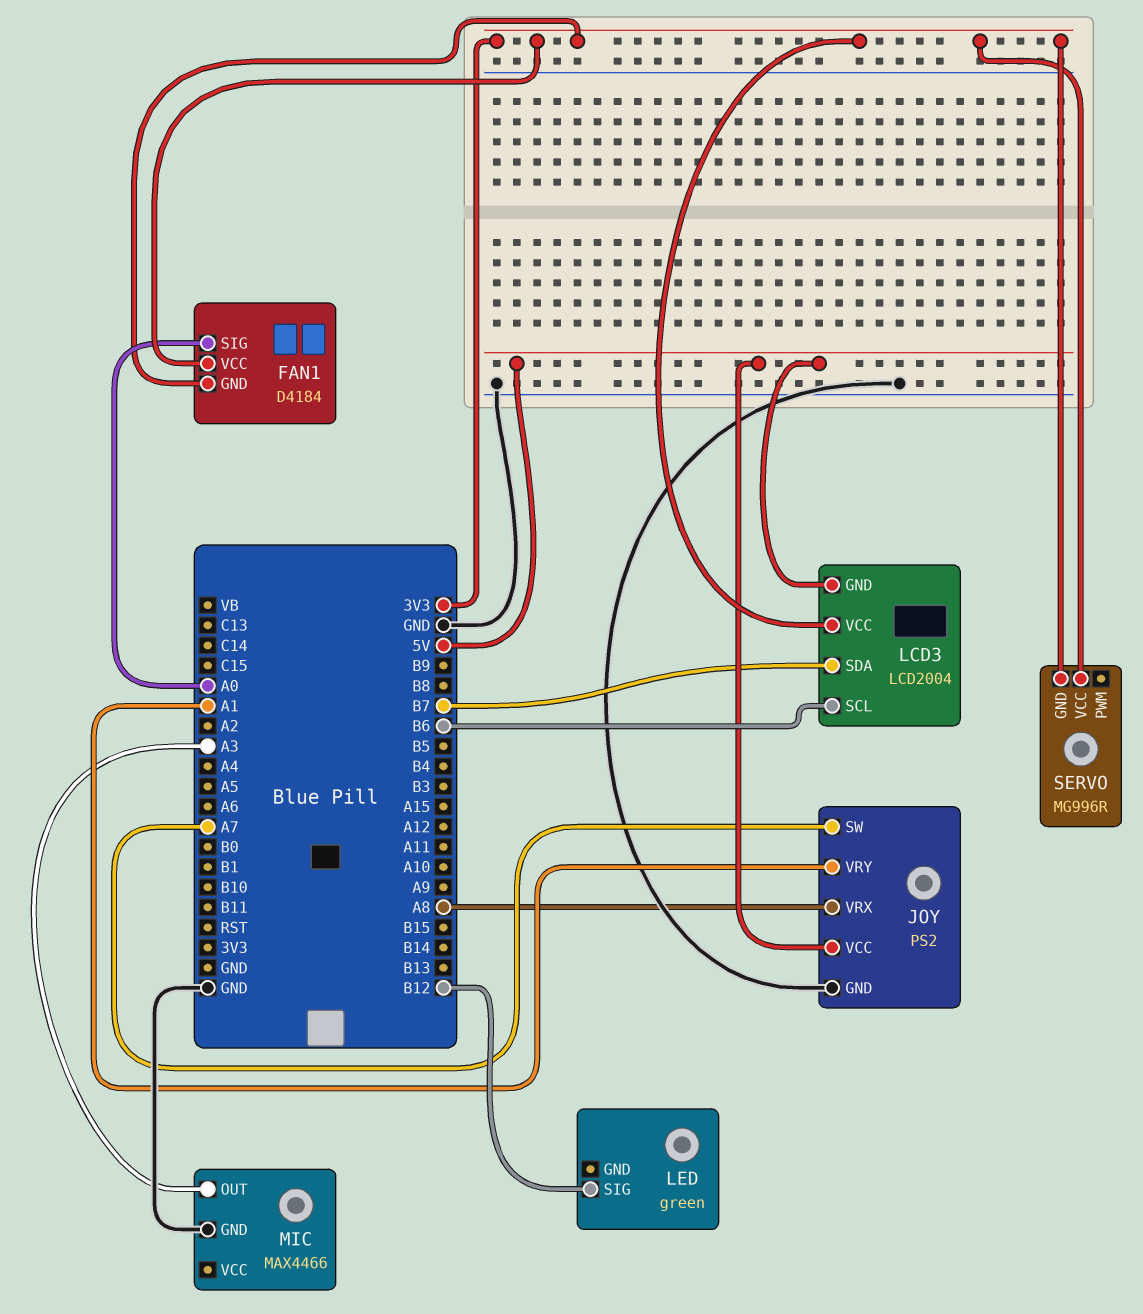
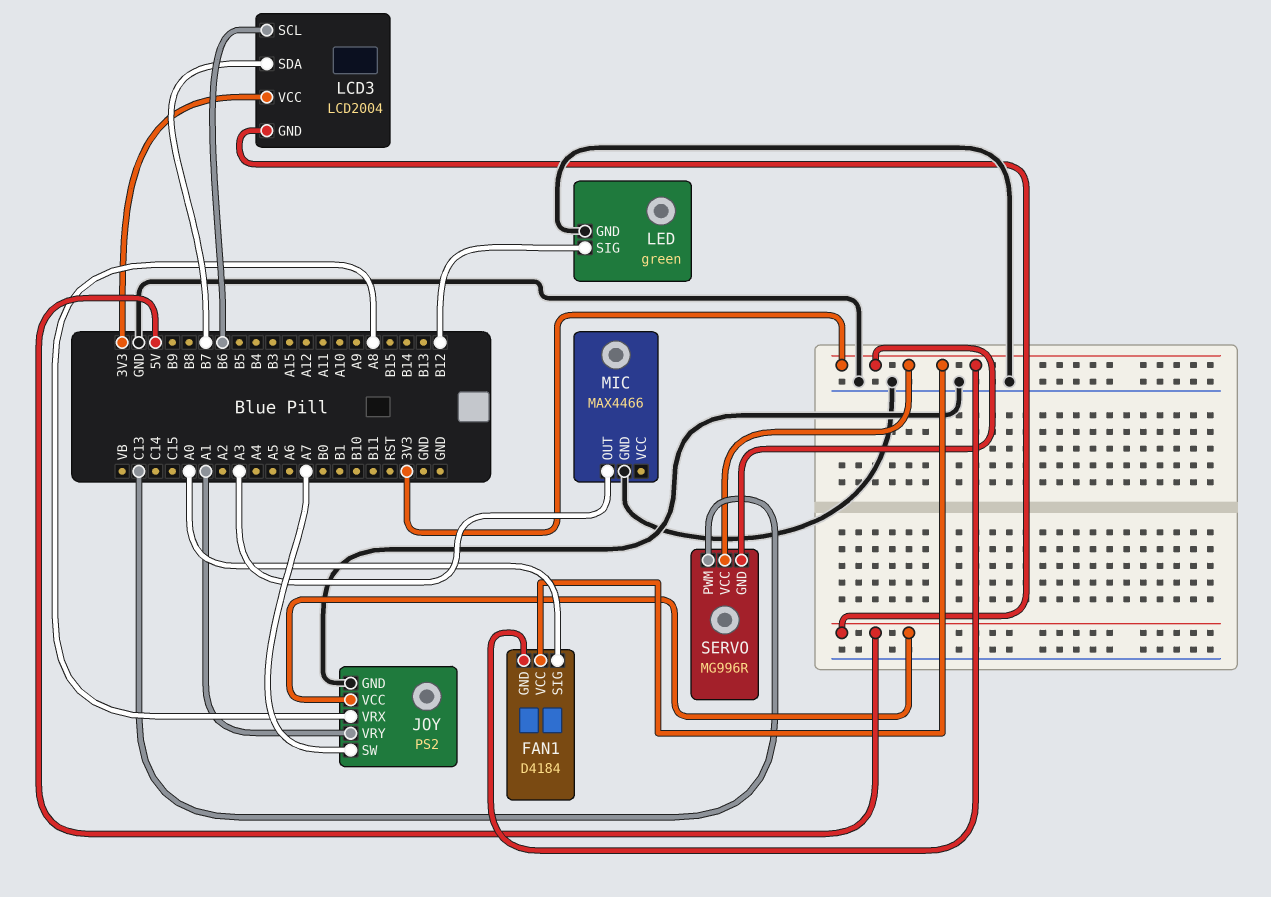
LED pin GND: none -> GND
SERVO pin PWM: none -> C13

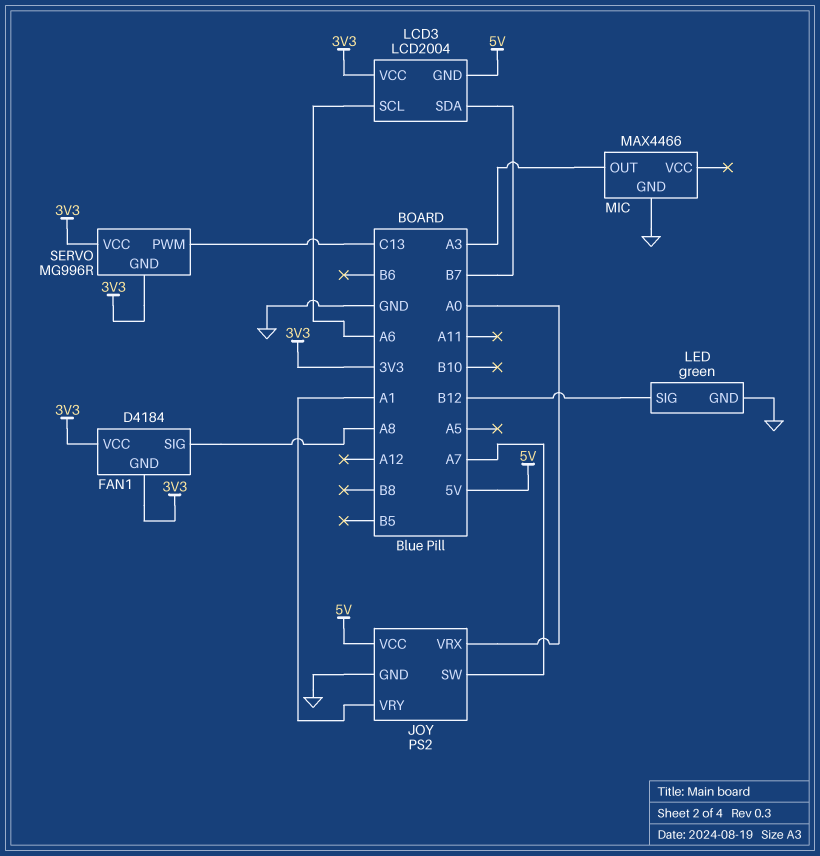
FAN1 pin SIG: A0 -> A8
JOY pin VRX: A8 -> A0
LCD3 pin SCL: B6 -> A6

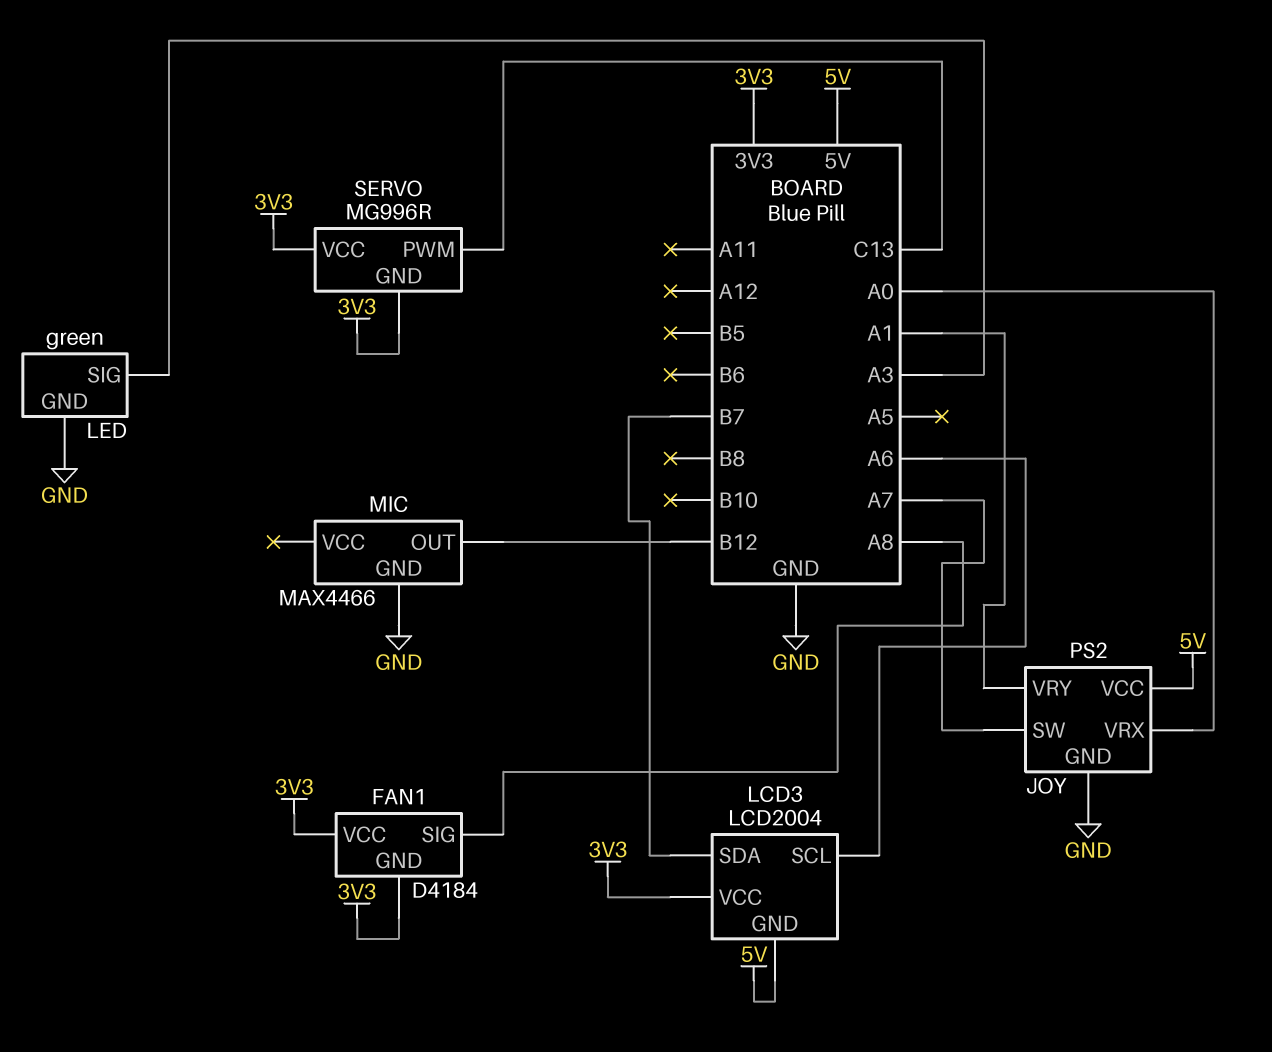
LED pin SIG: B12 -> A3
MIC pin OUT: A3 -> B12

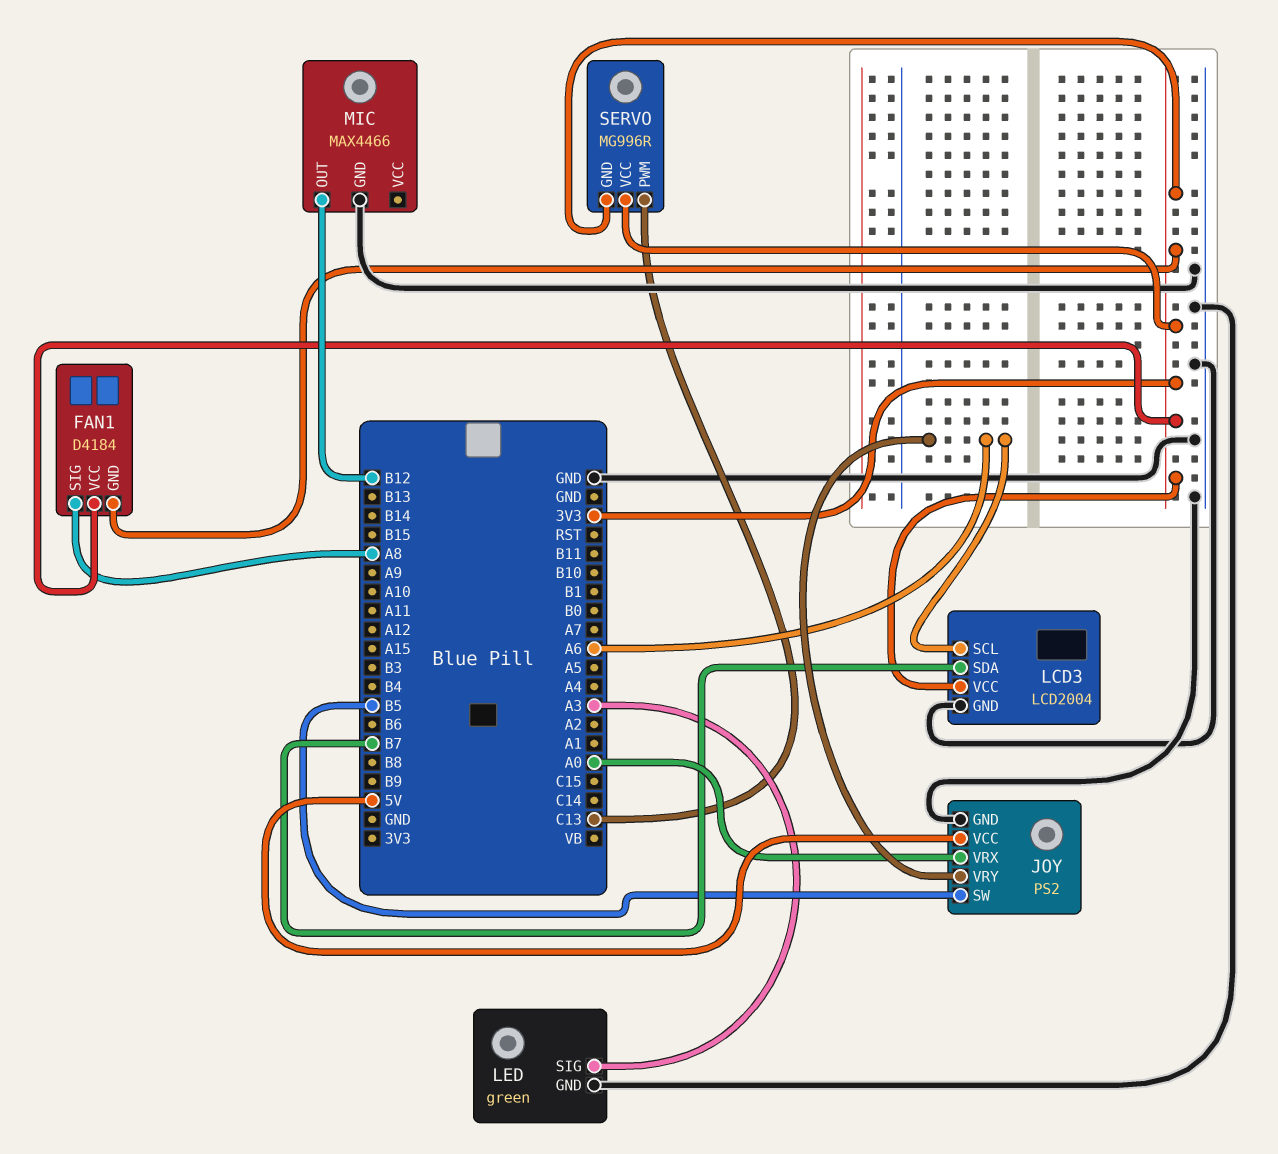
JOY pin SW: A7 -> B5
JOY pin VRY: A1 -> A6
LCD3 pin GND: 5V -> GND

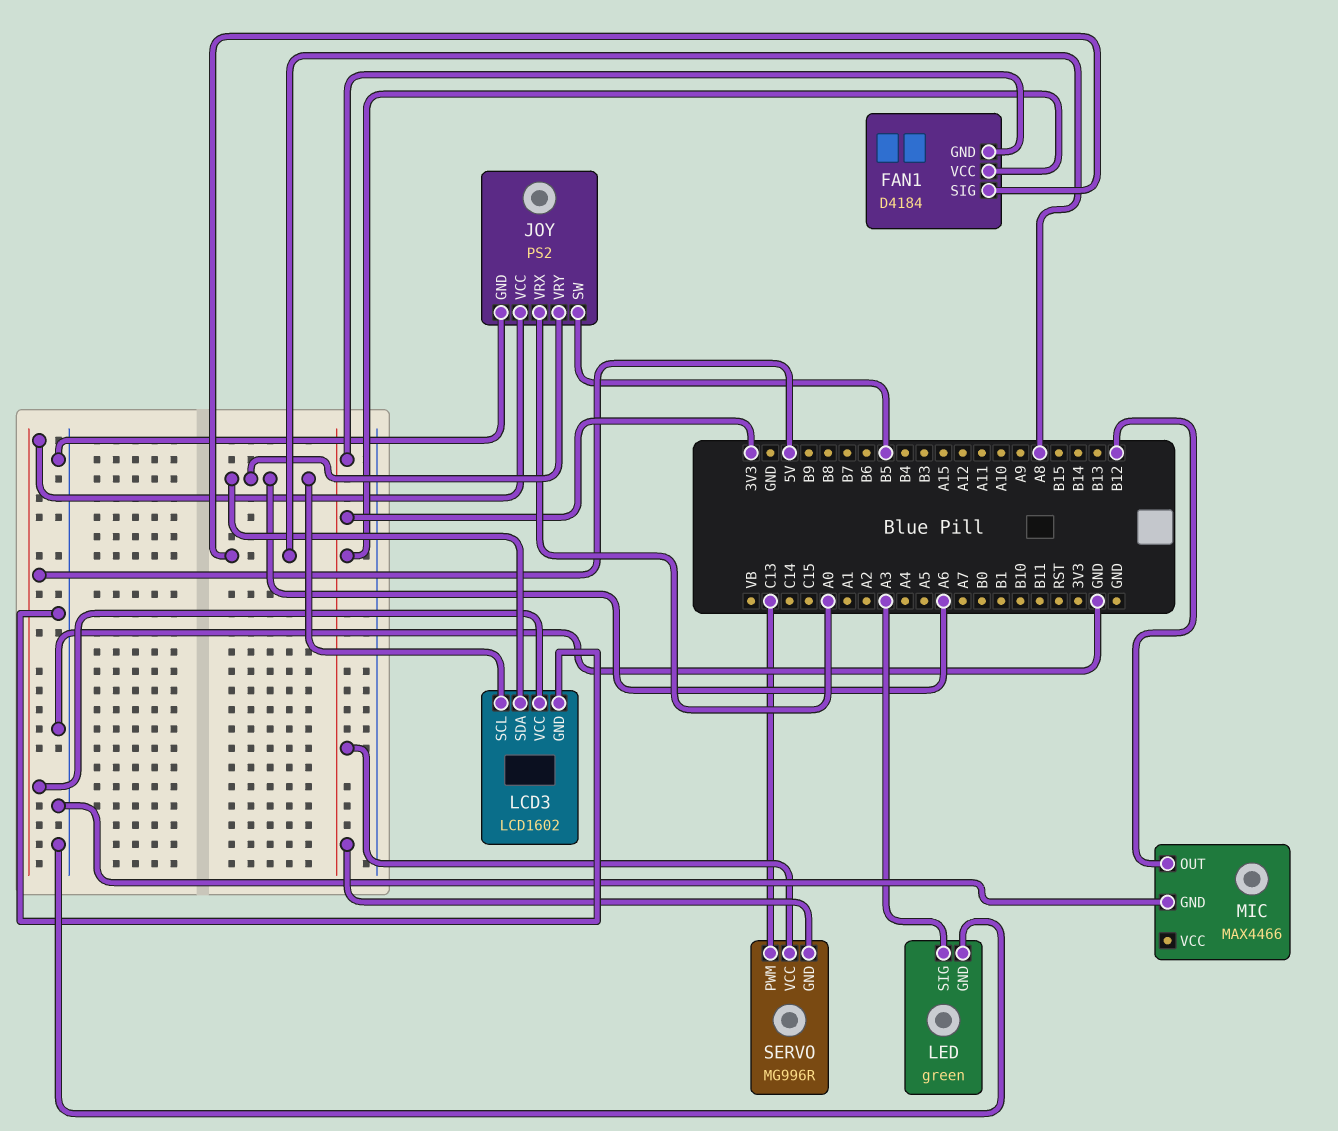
LCD3: LCD2004 -> LCD1602
LCD3 pin SDA: B7 -> A6
LCD3 pin VCC: 3V3 -> 5V

